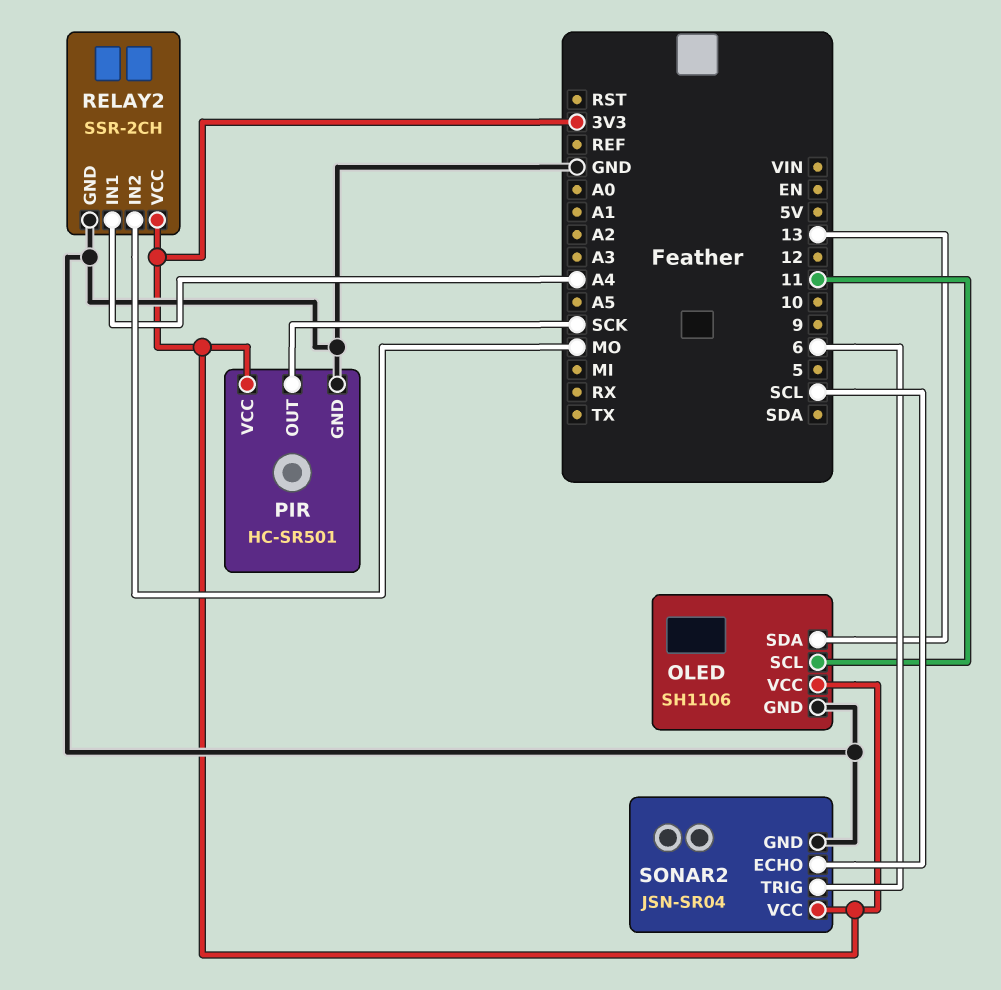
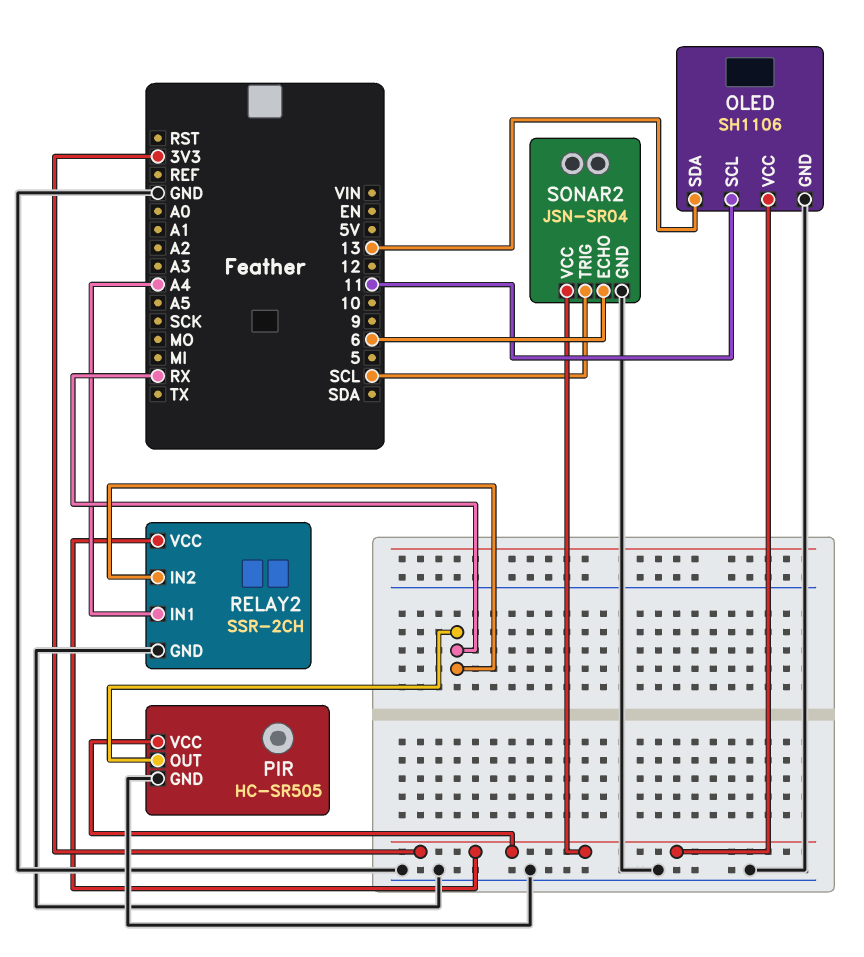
PIR: HC-SR501 -> HC-SR505
PIR pin OUT: SCK -> RX
RELAY2 pin IN2: MO -> RX
SONAR2 pin ECHO: SCL -> 6
SONAR2 pin TRIG: 6 -> SCL

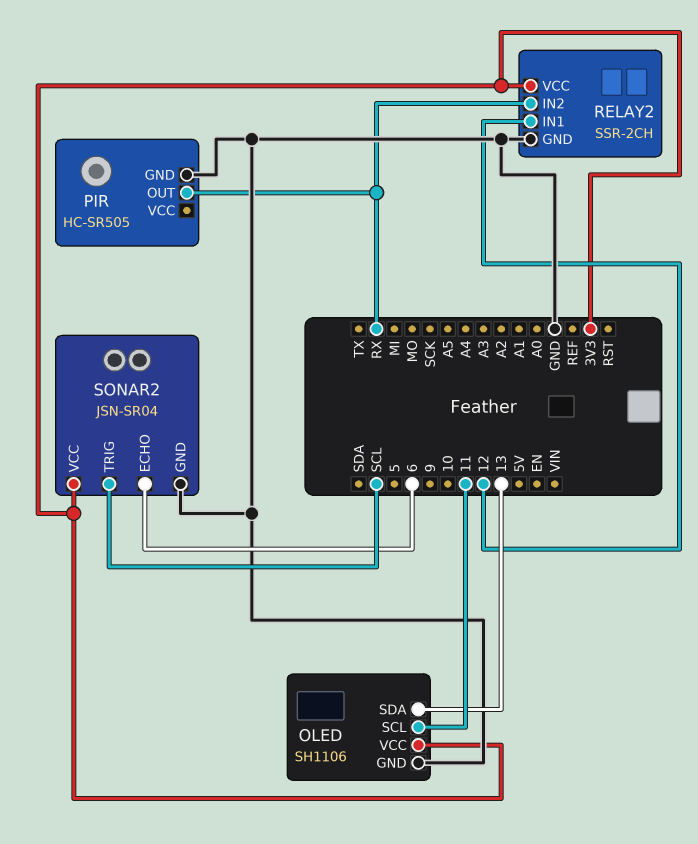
PIR pin VCC: 3V3 -> none
RELAY2 pin IN1: A4 -> 12

